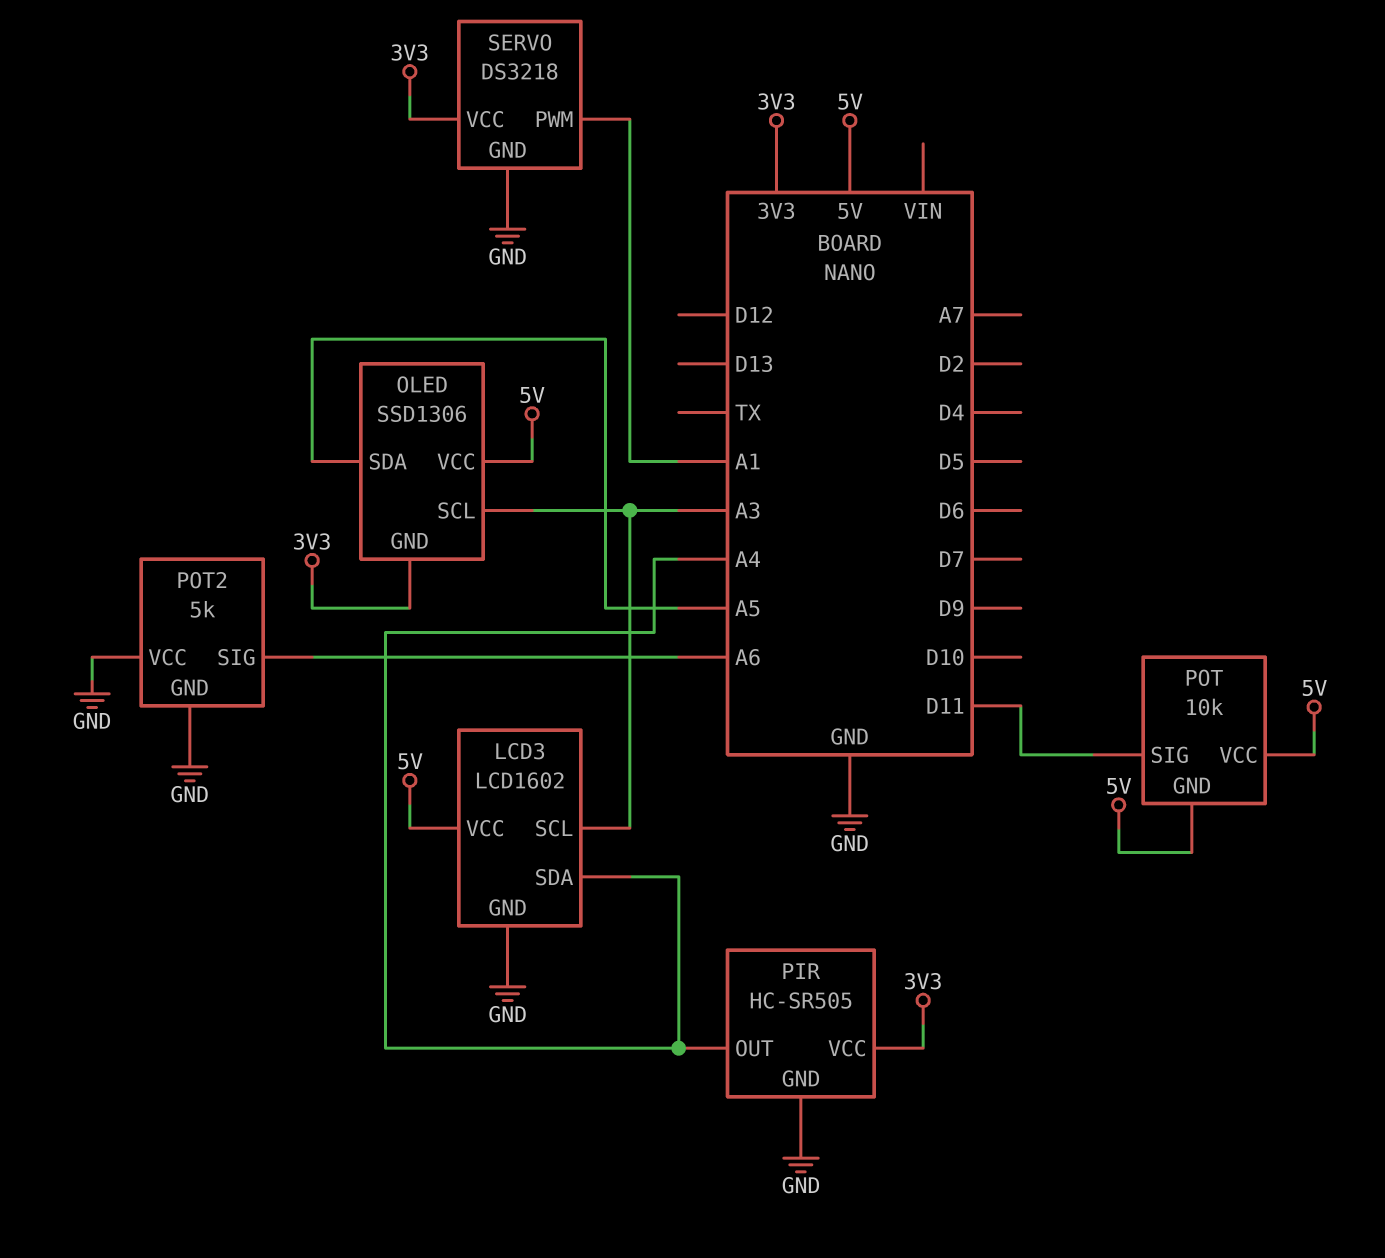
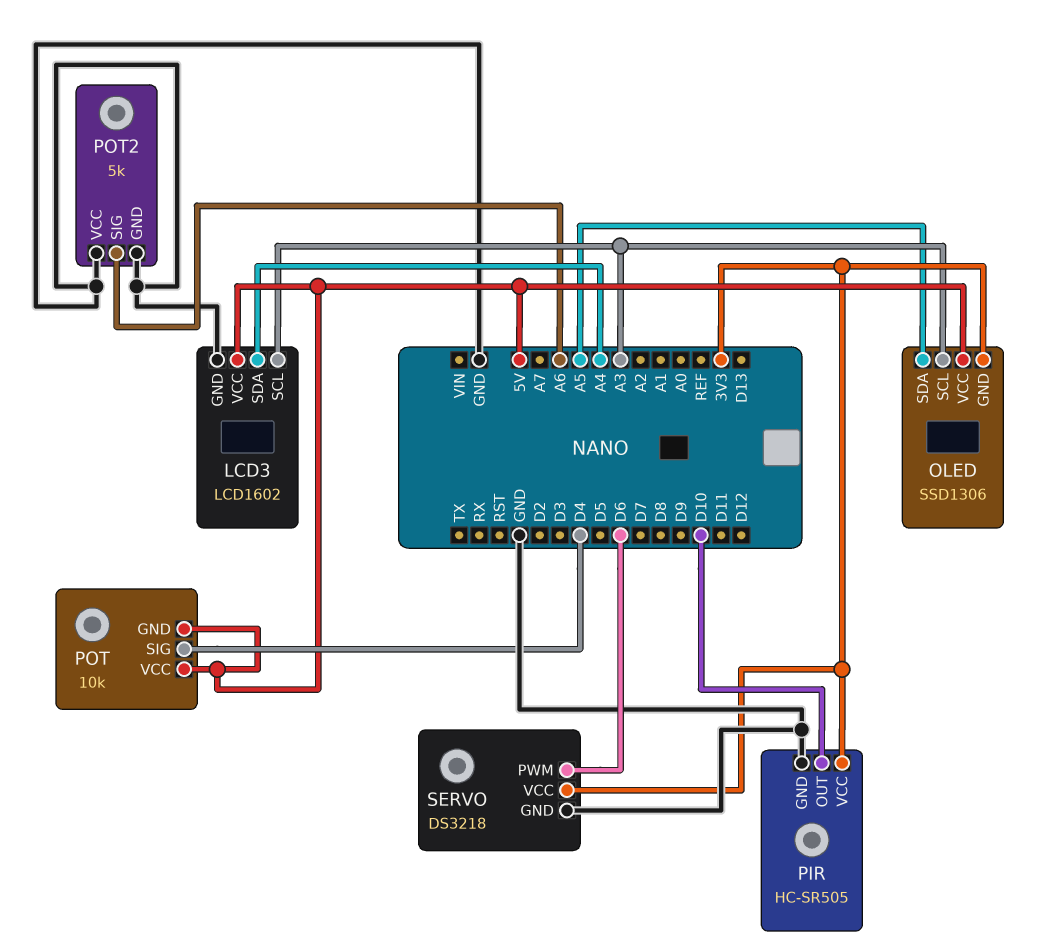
PIR pin OUT: A4 -> D10
POT pin SIG: D11 -> D4
SERVO pin PWM: A1 -> D6

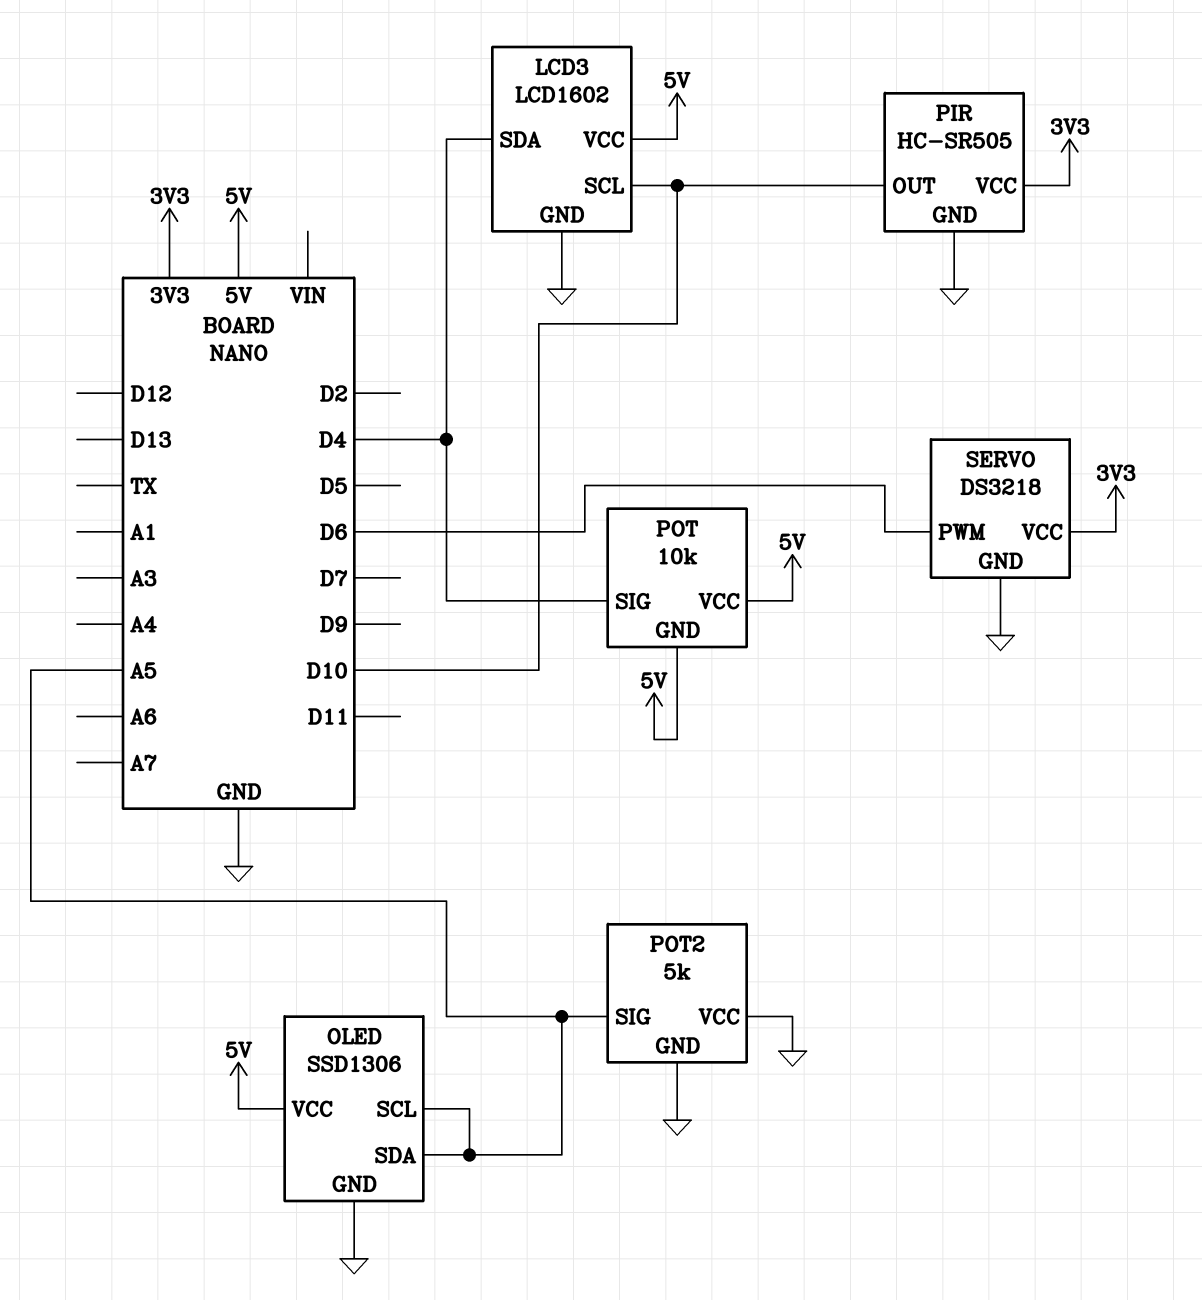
LCD3 pin SCL: A3 -> D10
LCD3 pin SDA: A4 -> D4
OLED pin GND: 3V3 -> GND
OLED pin SCL: A3 -> A5
POT2 pin SIG: A6 -> A5

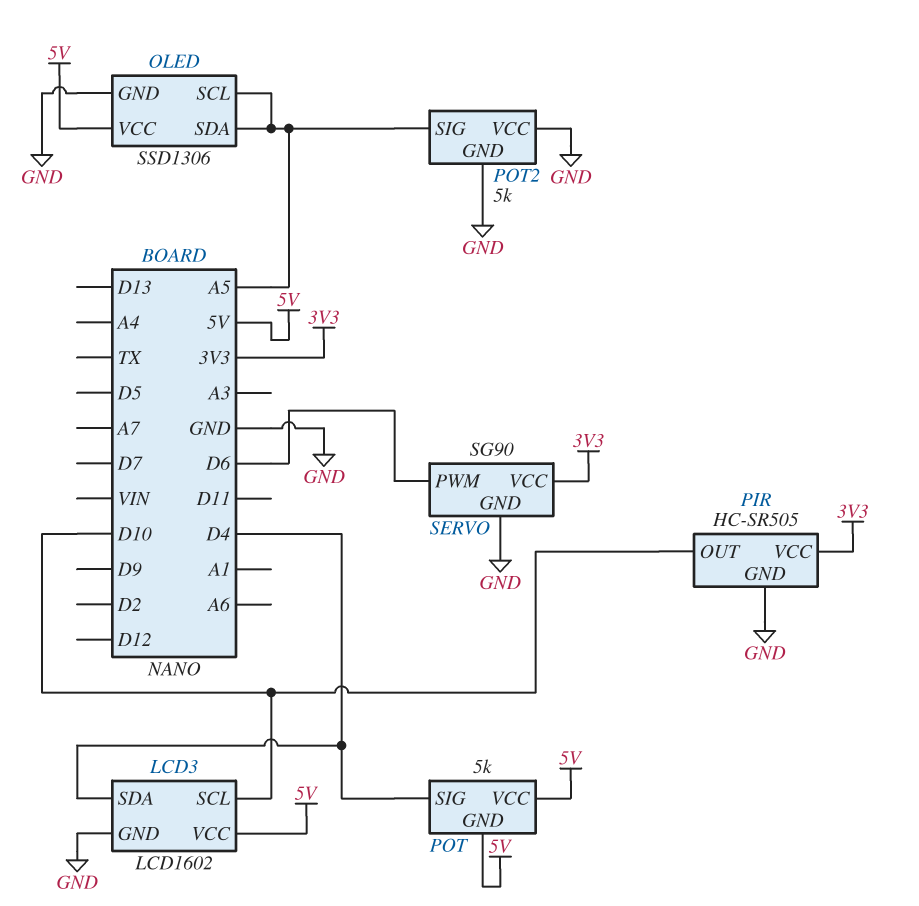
POT: 10k -> 5k
SERVO: DS3218 -> SG90

